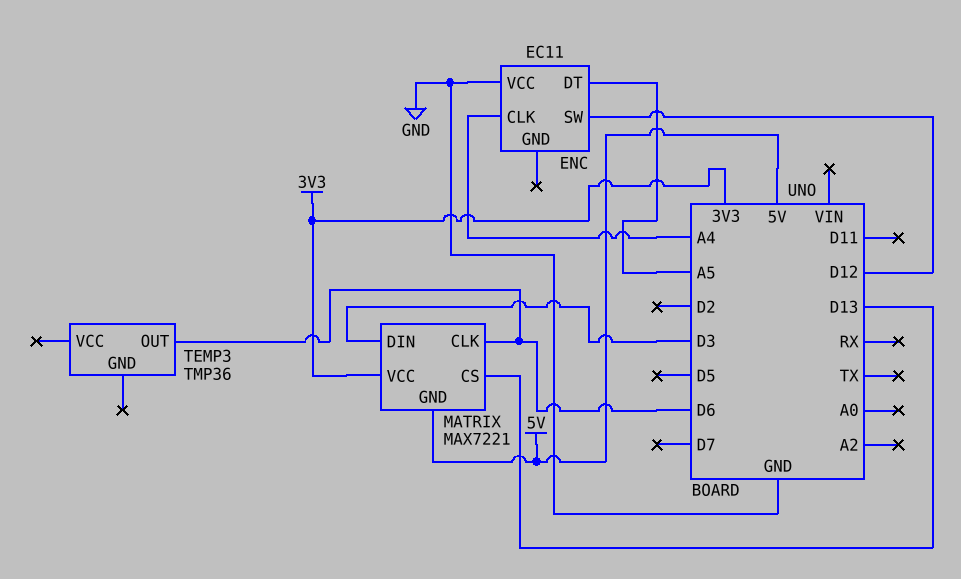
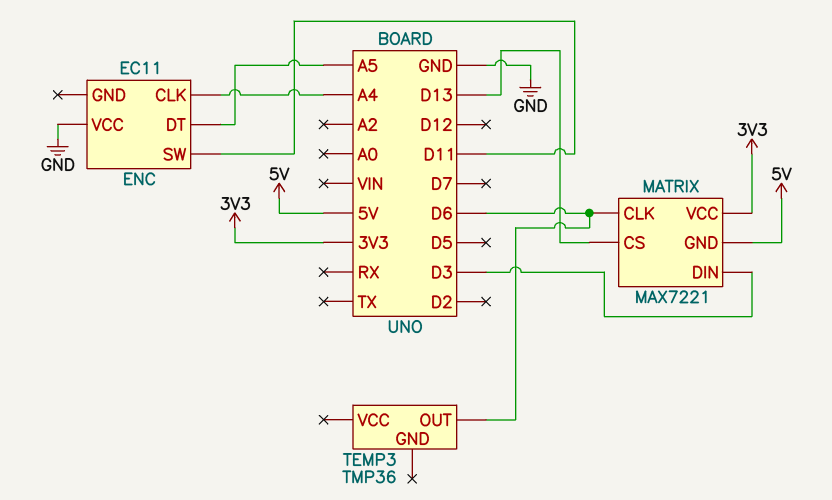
ENC pin SW: D12 -> D11

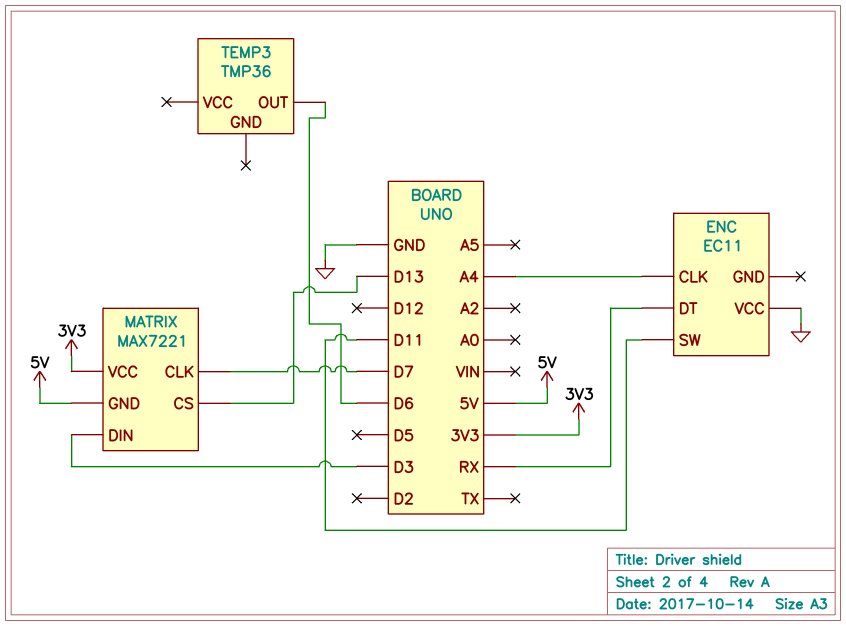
ENC pin DT: A5 -> RX
MATRIX pin CLK: D6 -> D7

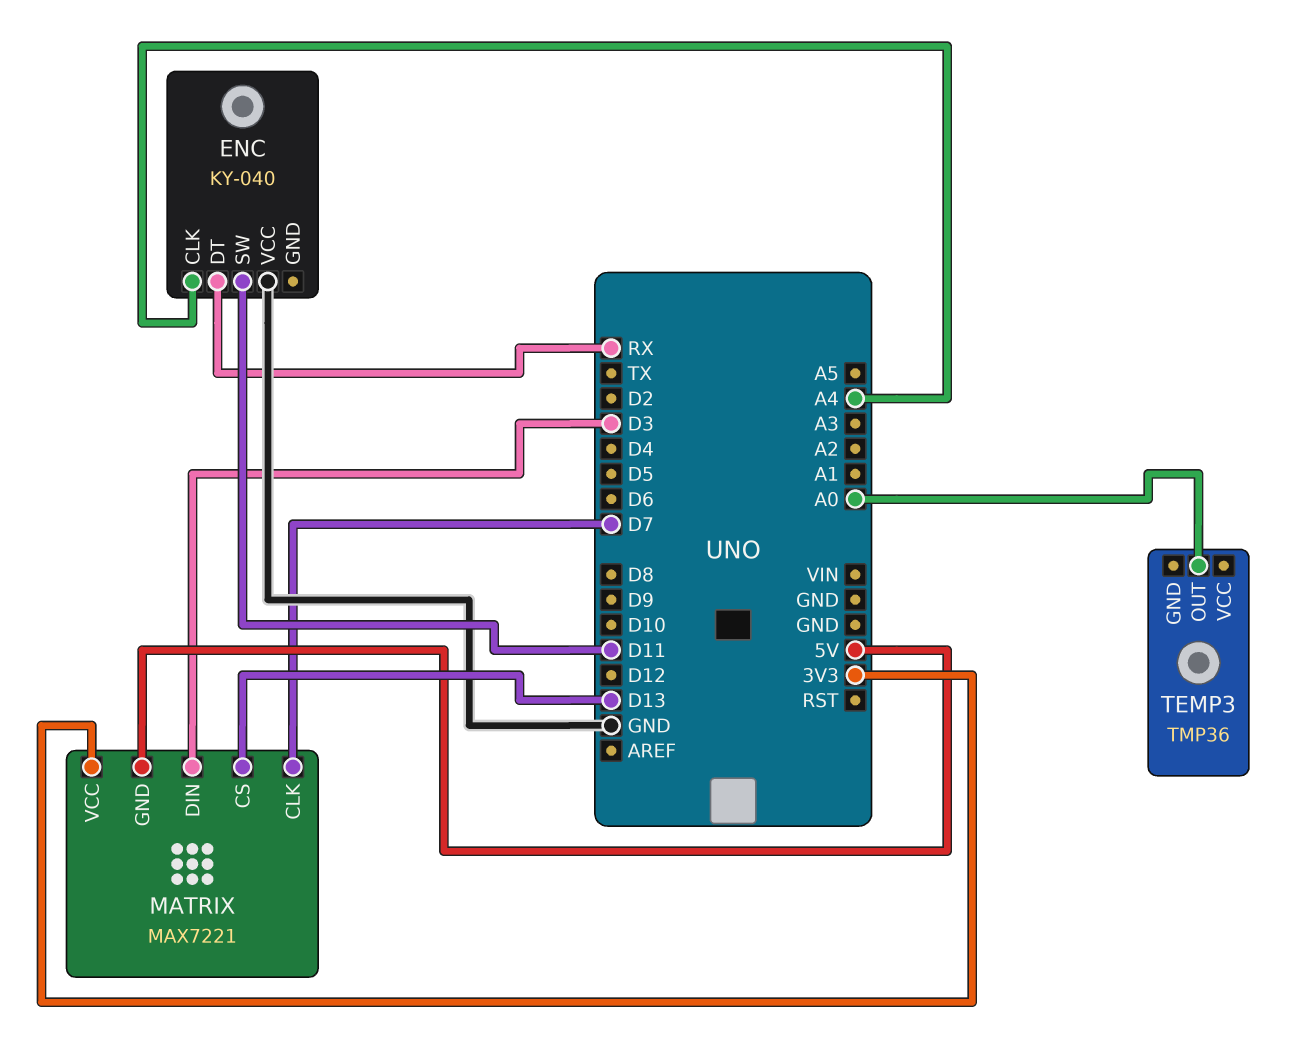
ENC: EC11 -> KY-040
TEMP3 pin OUT: D6 -> A0

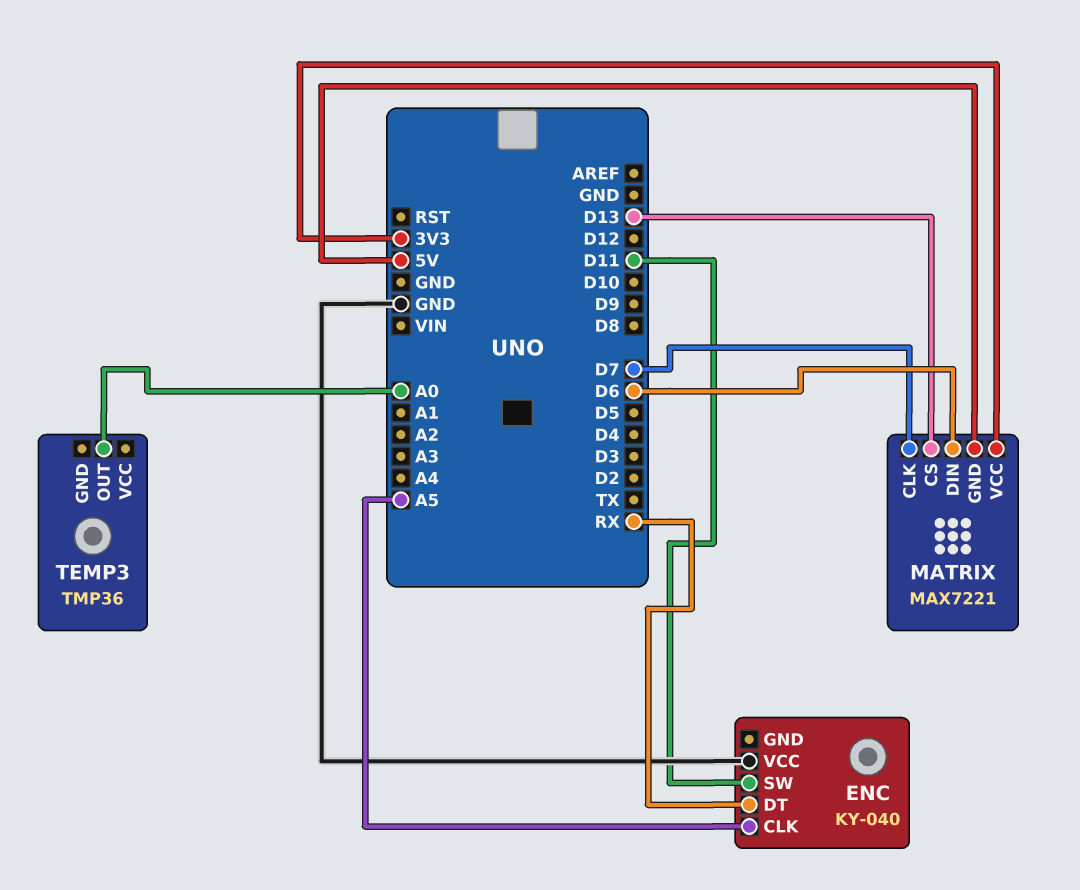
ENC pin CLK: A4 -> A5
MATRIX pin DIN: D3 -> D6

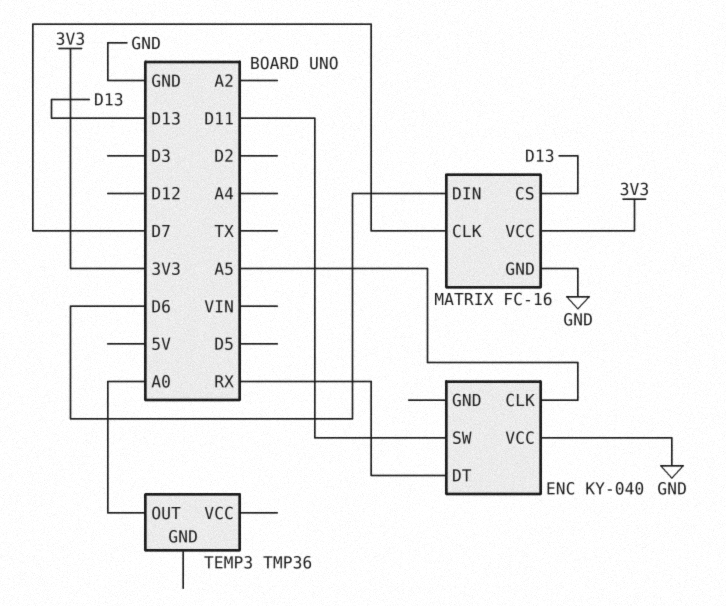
MATRIX: MAX7221 -> FC-16
MATRIX pin GND: 5V -> GND

